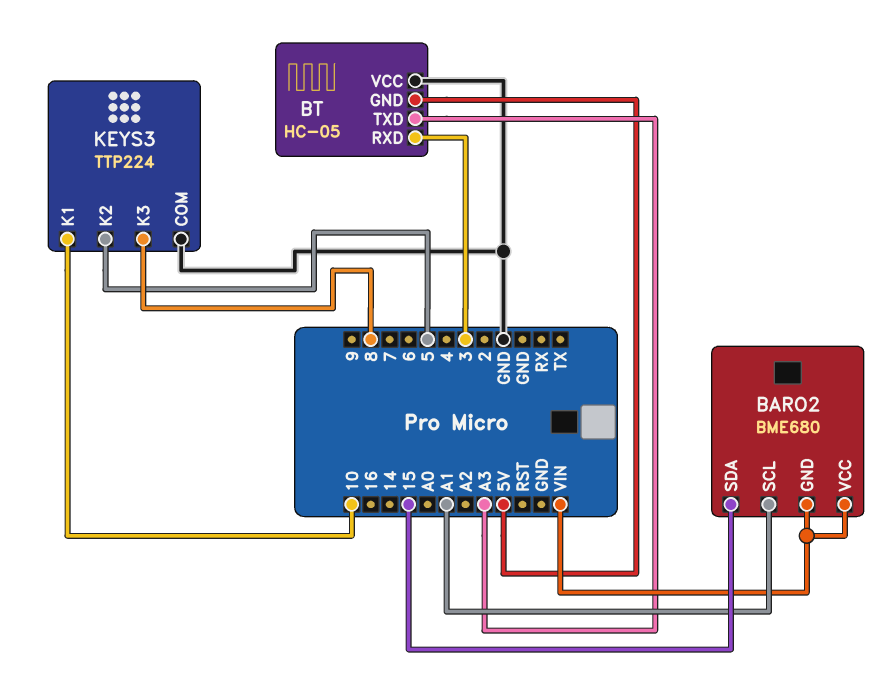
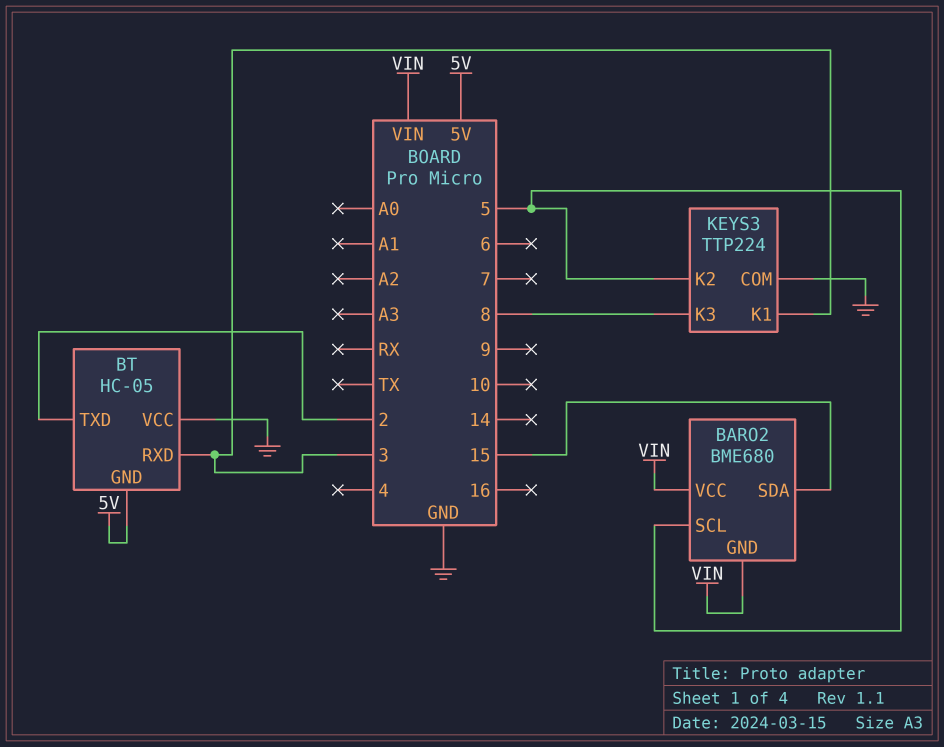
BARO2 pin SCL: A1 -> 5
BT pin TXD: A3 -> 2
KEYS3 pin K1: 10 -> 3

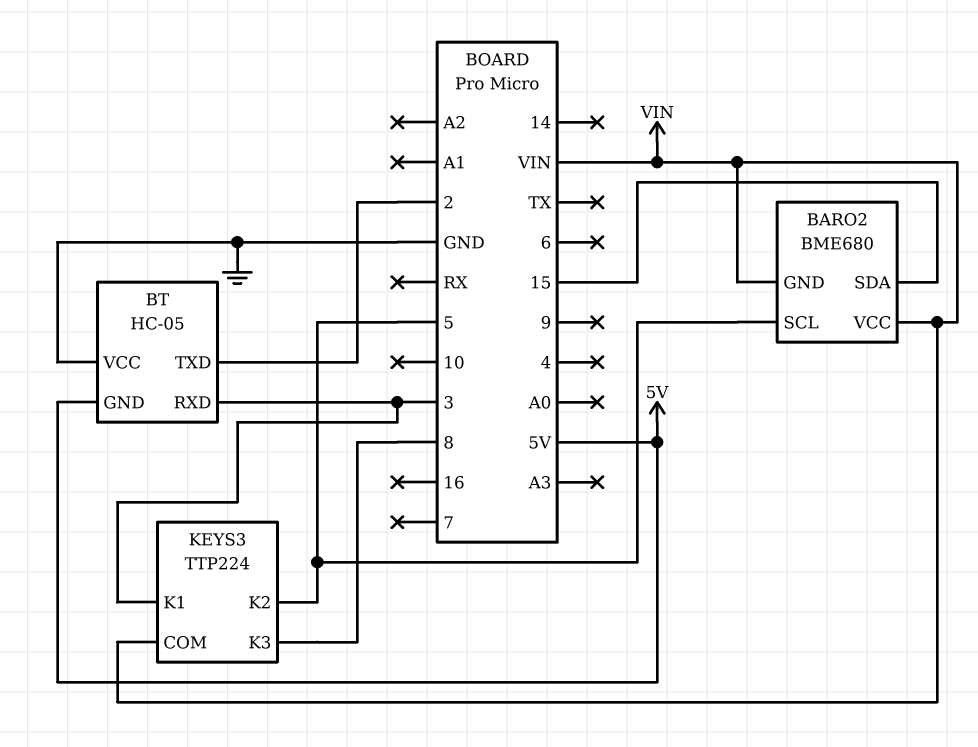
KEYS3 pin COM: GND -> VIN

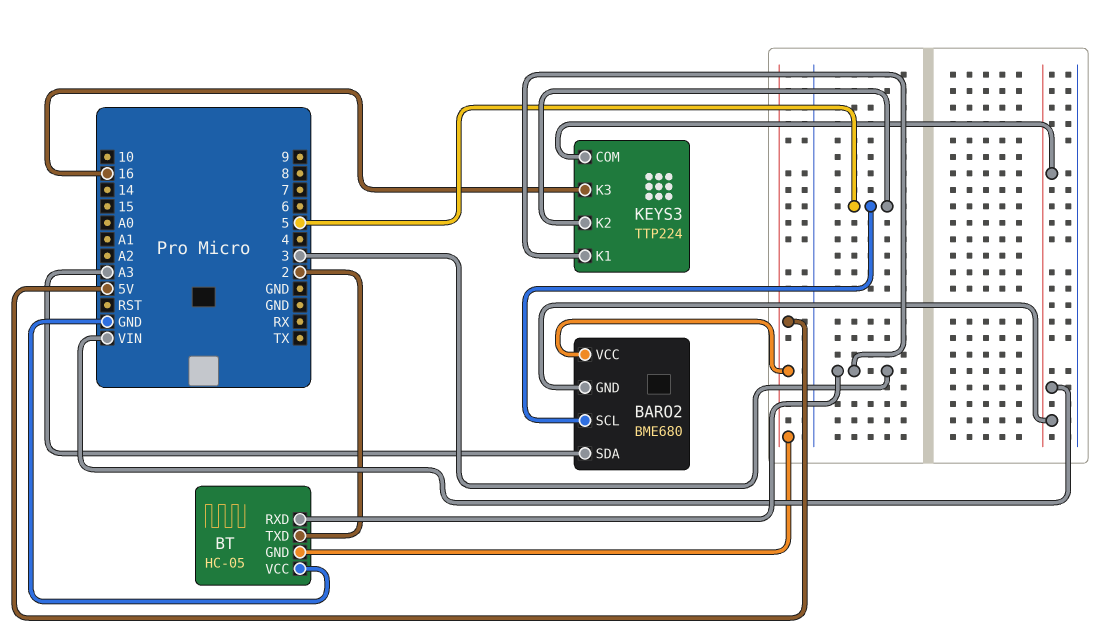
BARO2 pin SDA: 15 -> A3
BARO2 pin VCC: VIN -> 5V
KEYS3 pin K3: 8 -> 16

